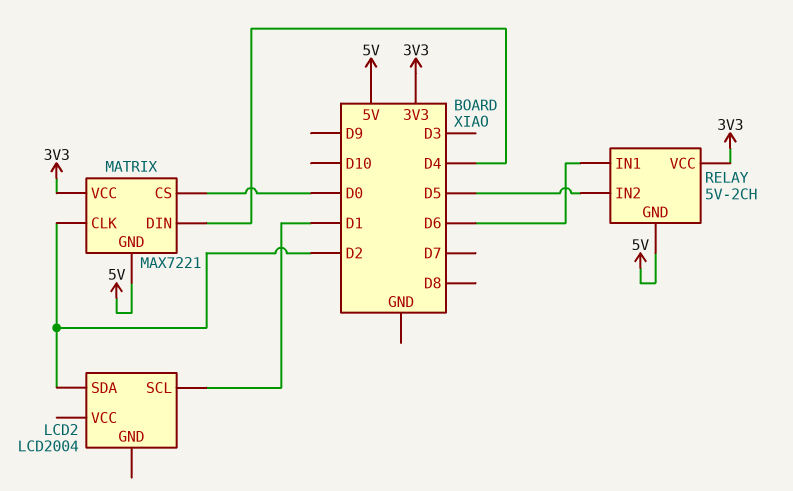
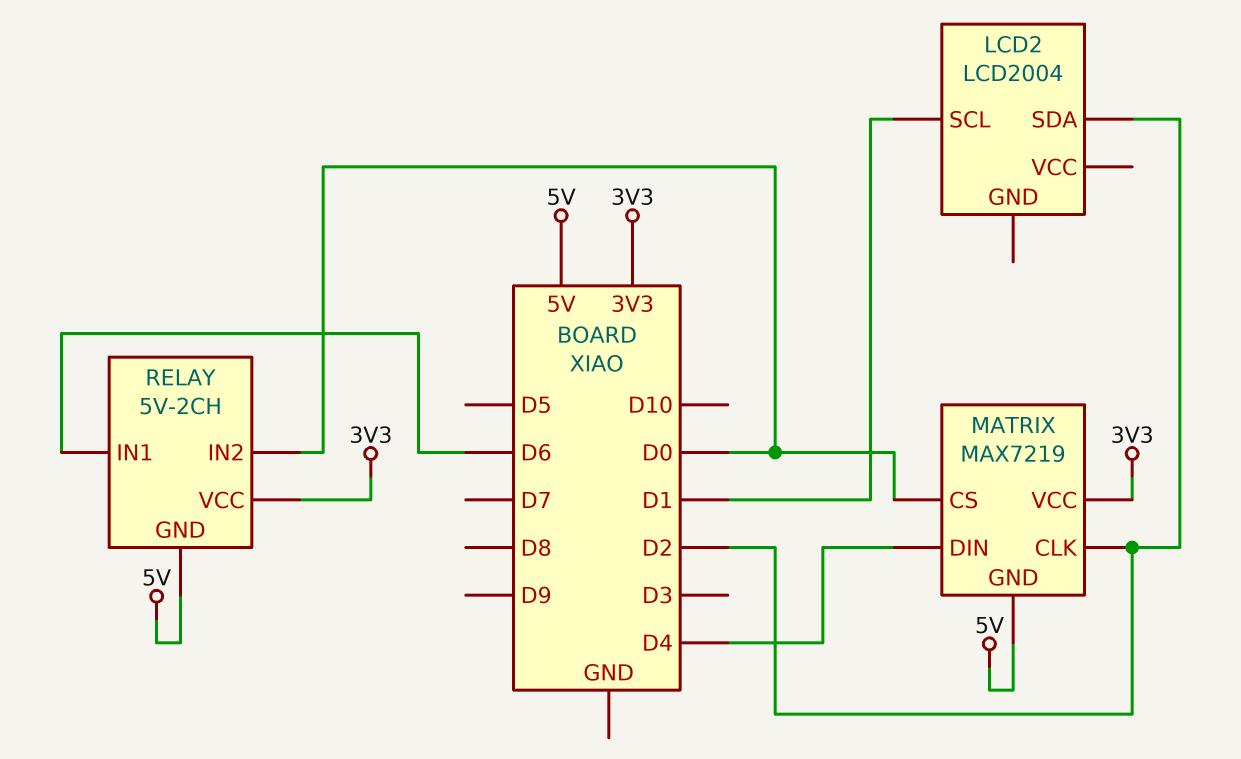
MATRIX: MAX7221 -> MAX7219
RELAY pin IN2: D5 -> D0

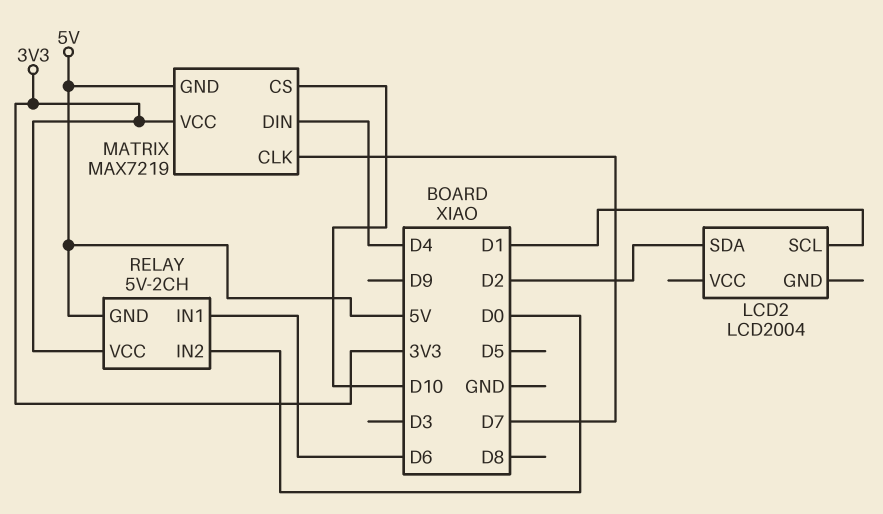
MATRIX pin CLK: D2 -> D7
MATRIX pin CS: D0 -> D10

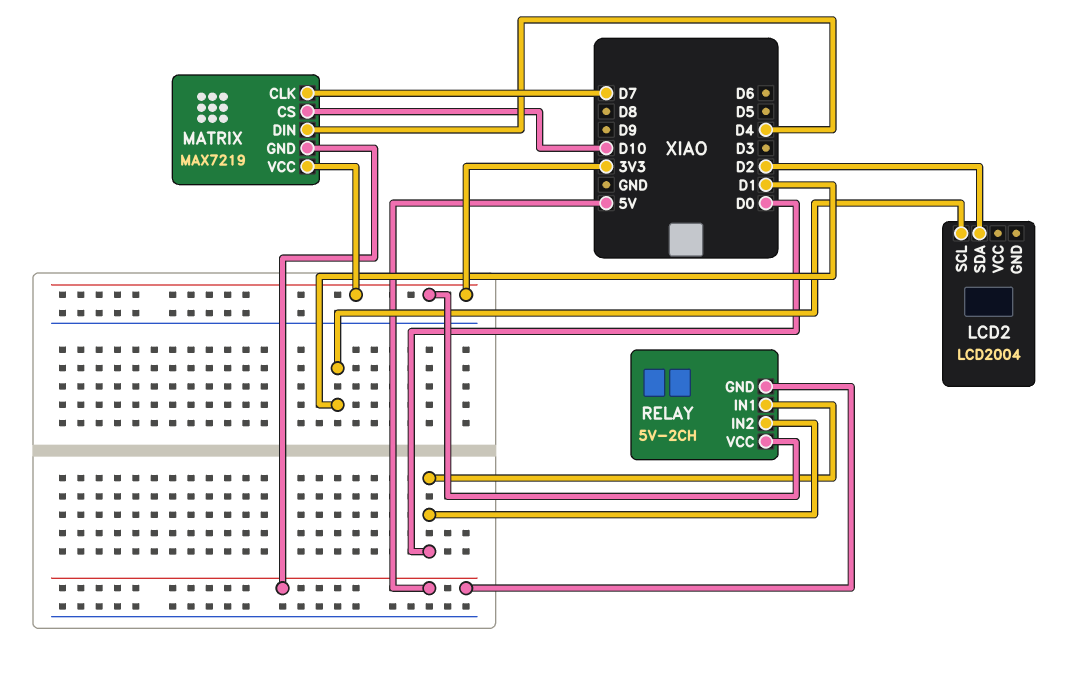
RELAY pin IN1: D6 -> D0

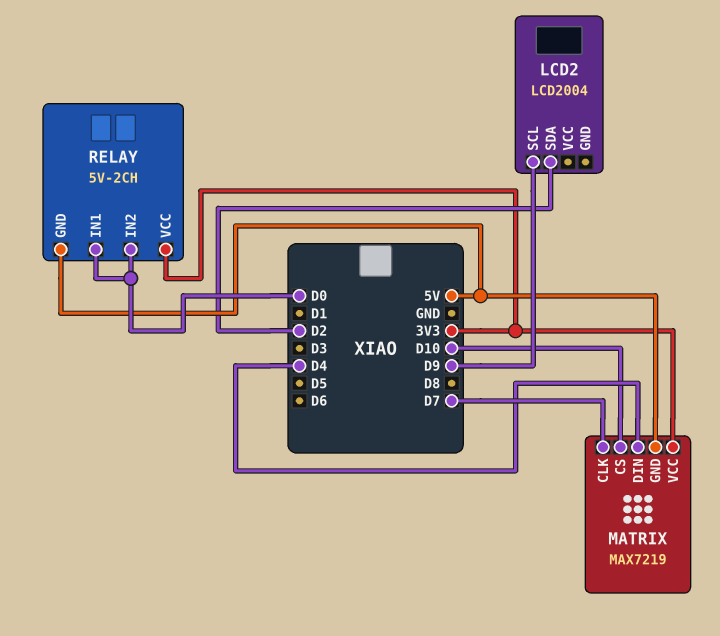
LCD2 pin SCL: D1 -> D9

